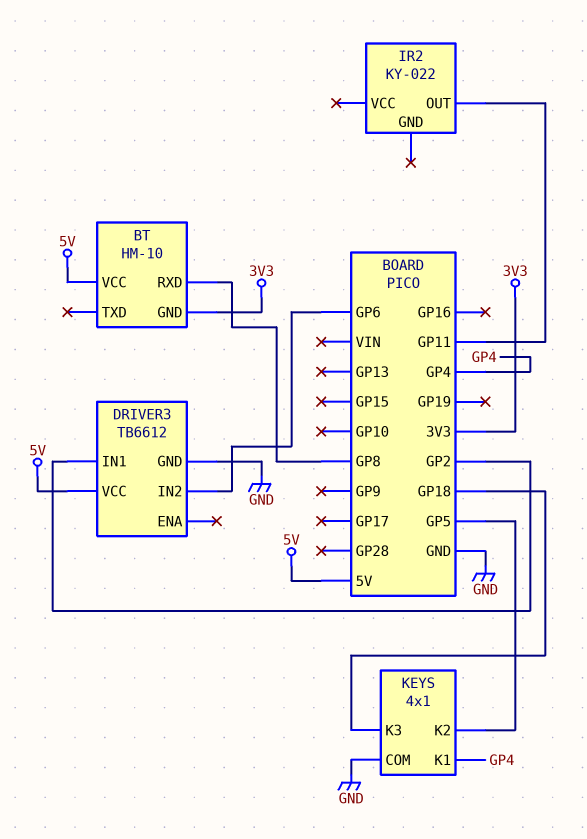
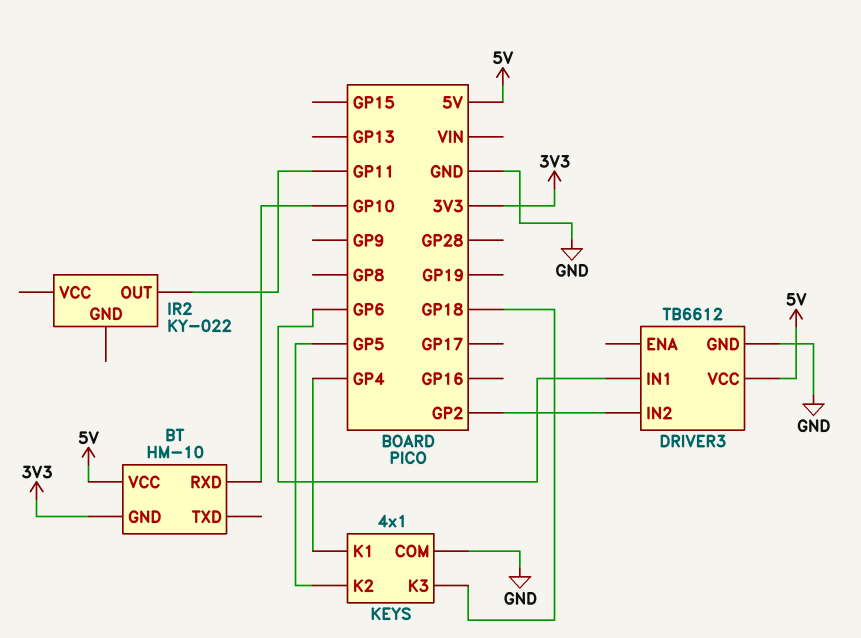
BT pin RXD: GP8 -> GP10
DRIVER3 pin IN1: GP2 -> GP6
DRIVER3 pin IN2: GP6 -> GP2

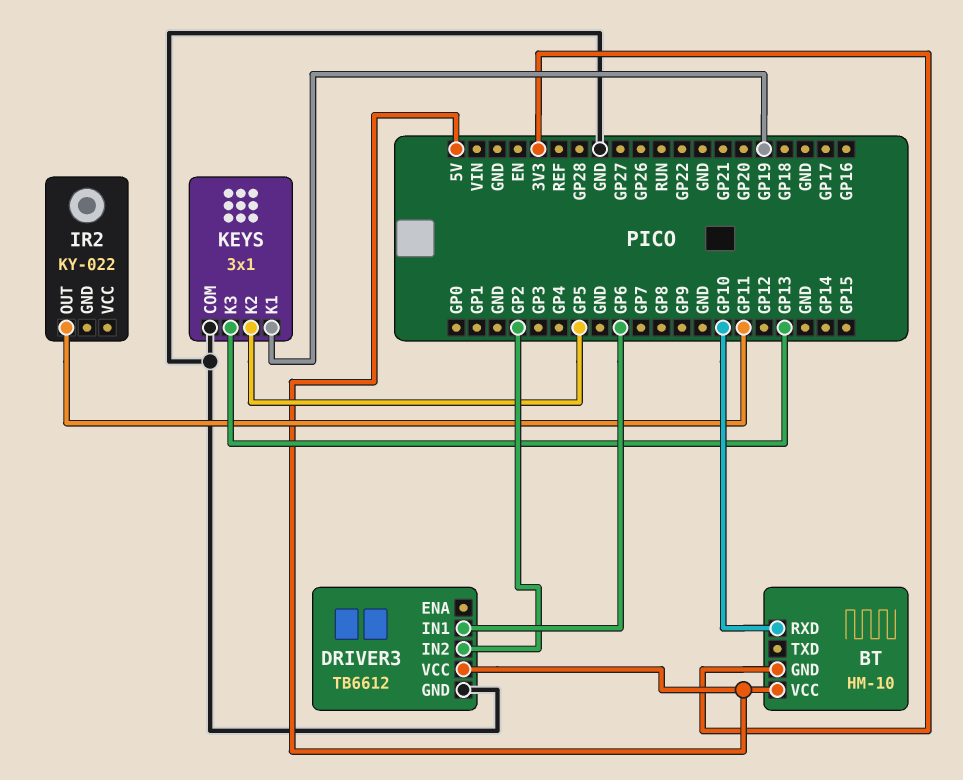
KEYS: 4x1 -> 3x1
KEYS pin K1: GP4 -> GP19
KEYS pin K3: GP18 -> GP13

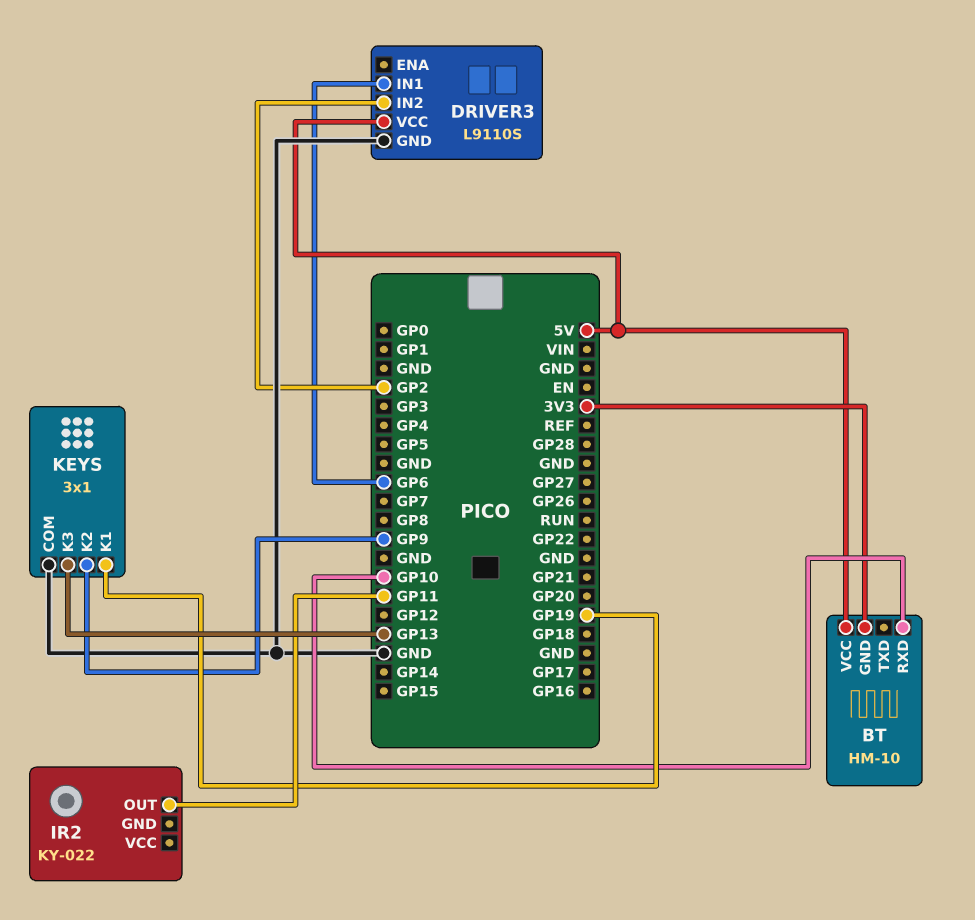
DRIVER3: TB6612 -> L9110S
KEYS pin K2: GP5 -> GP9

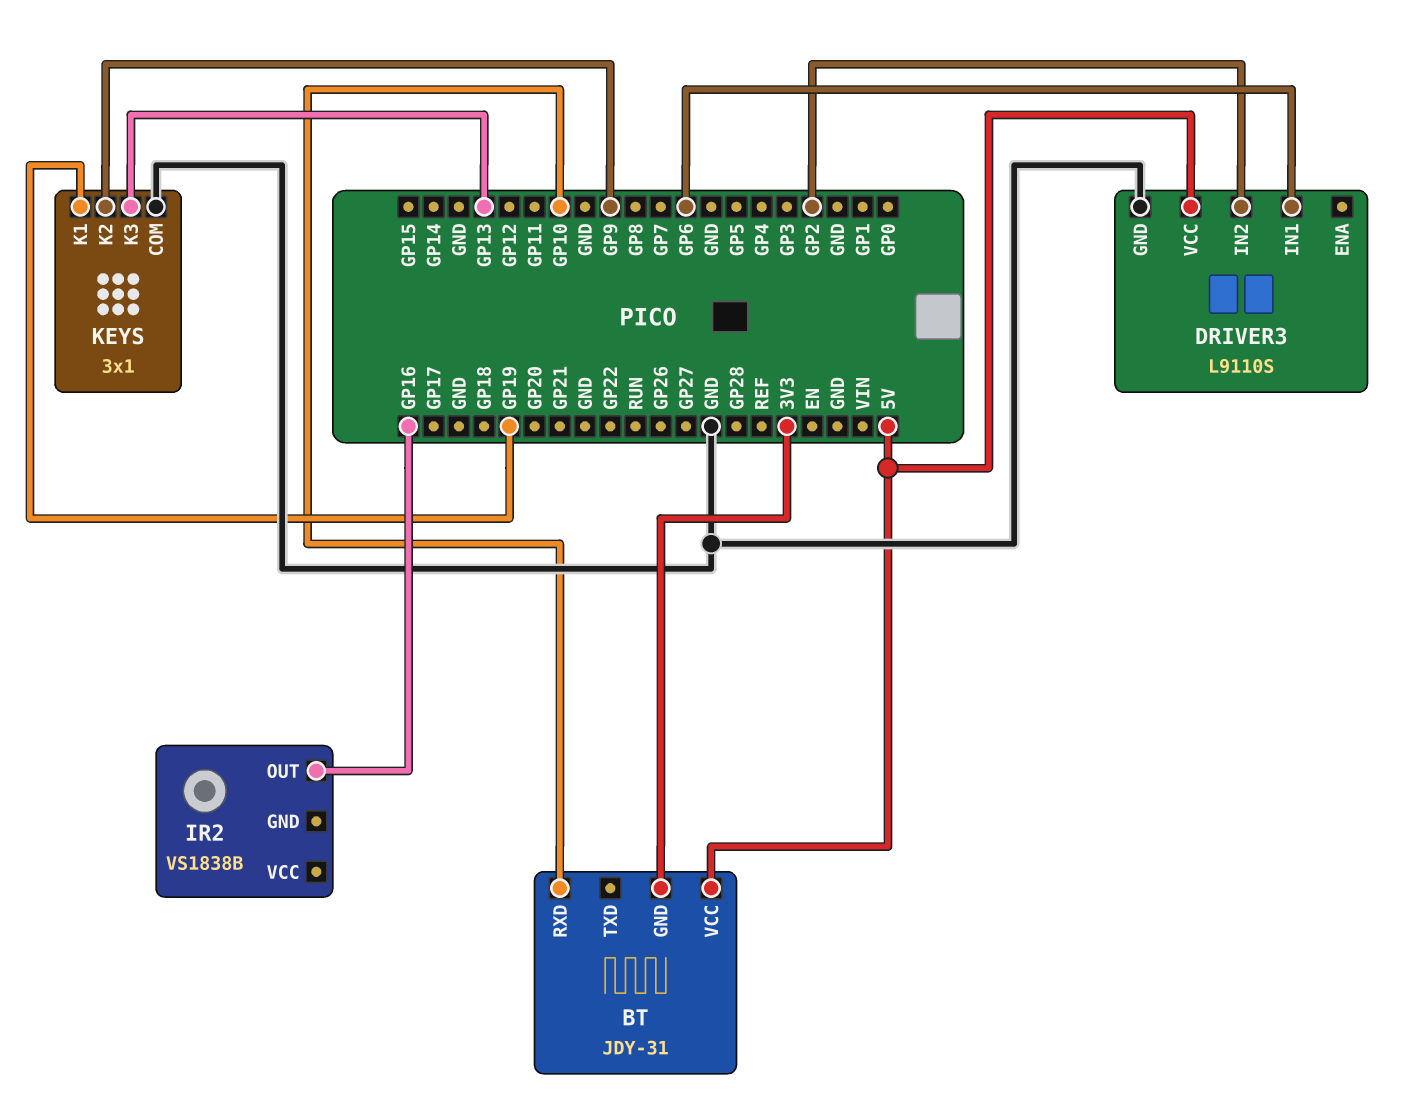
BT: HM-10 -> JDY-31
IR2: KY-022 -> VS1838B
IR2 pin OUT: GP11 -> GP16

